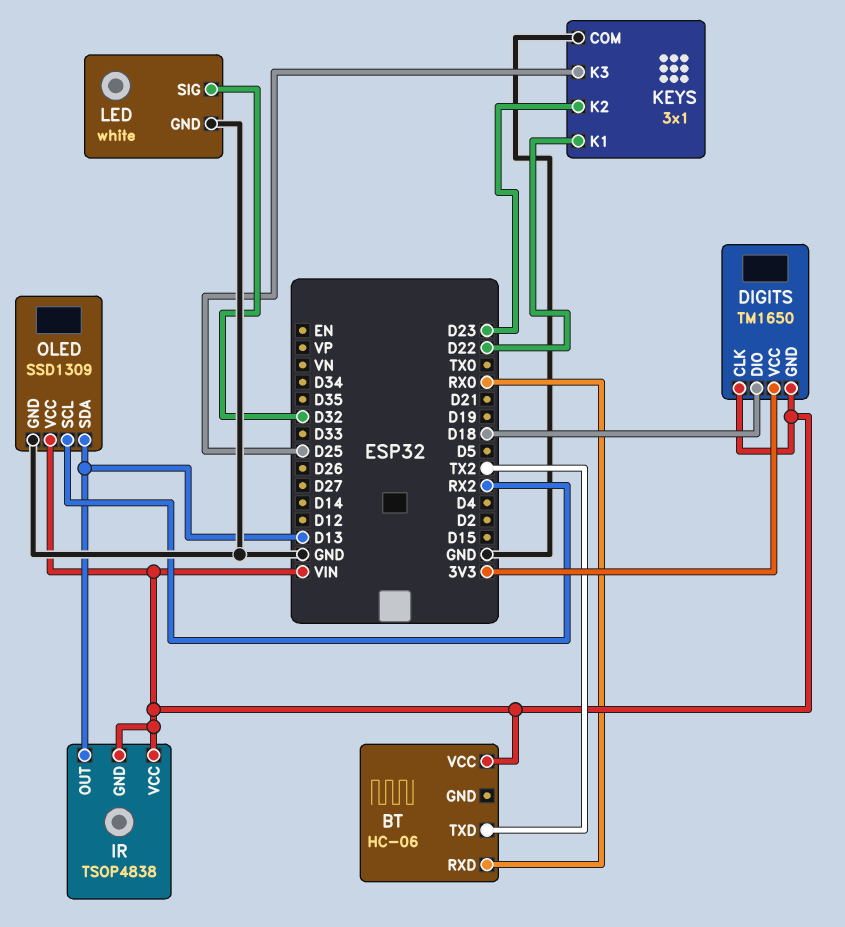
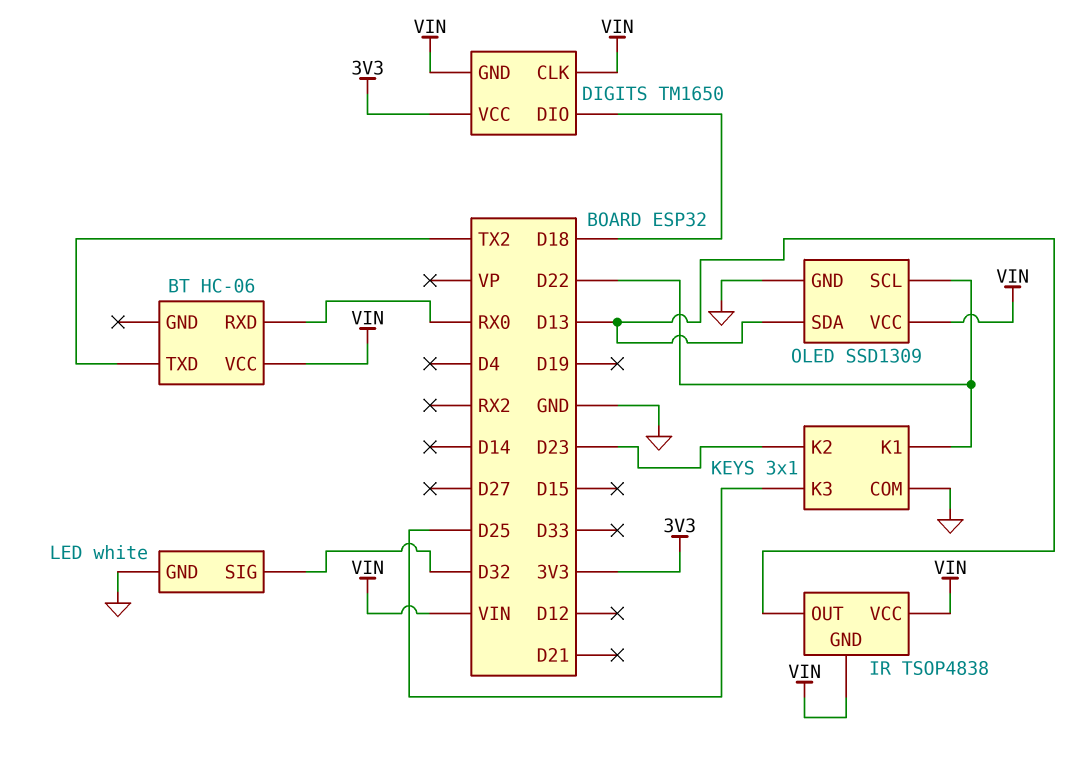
OLED pin SCL: RX2 -> D22

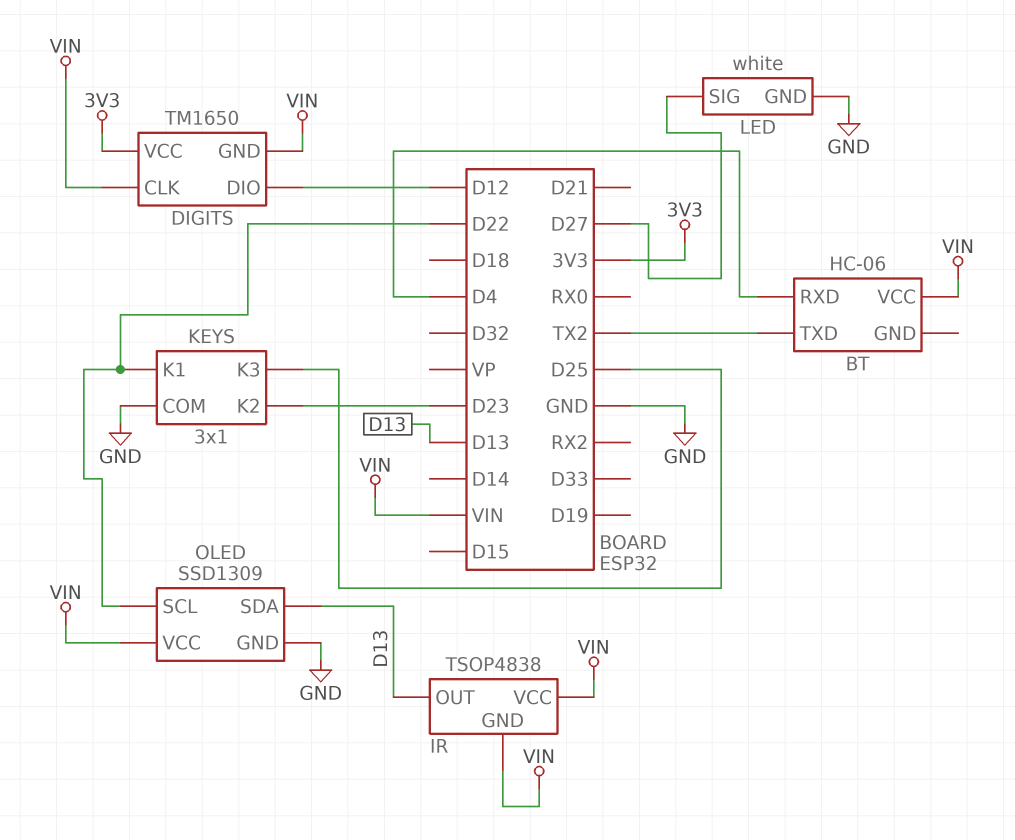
BT pin RXD: RX0 -> D4
DIGITS pin DIO: D18 -> D12
LED pin SIG: D32 -> D27

